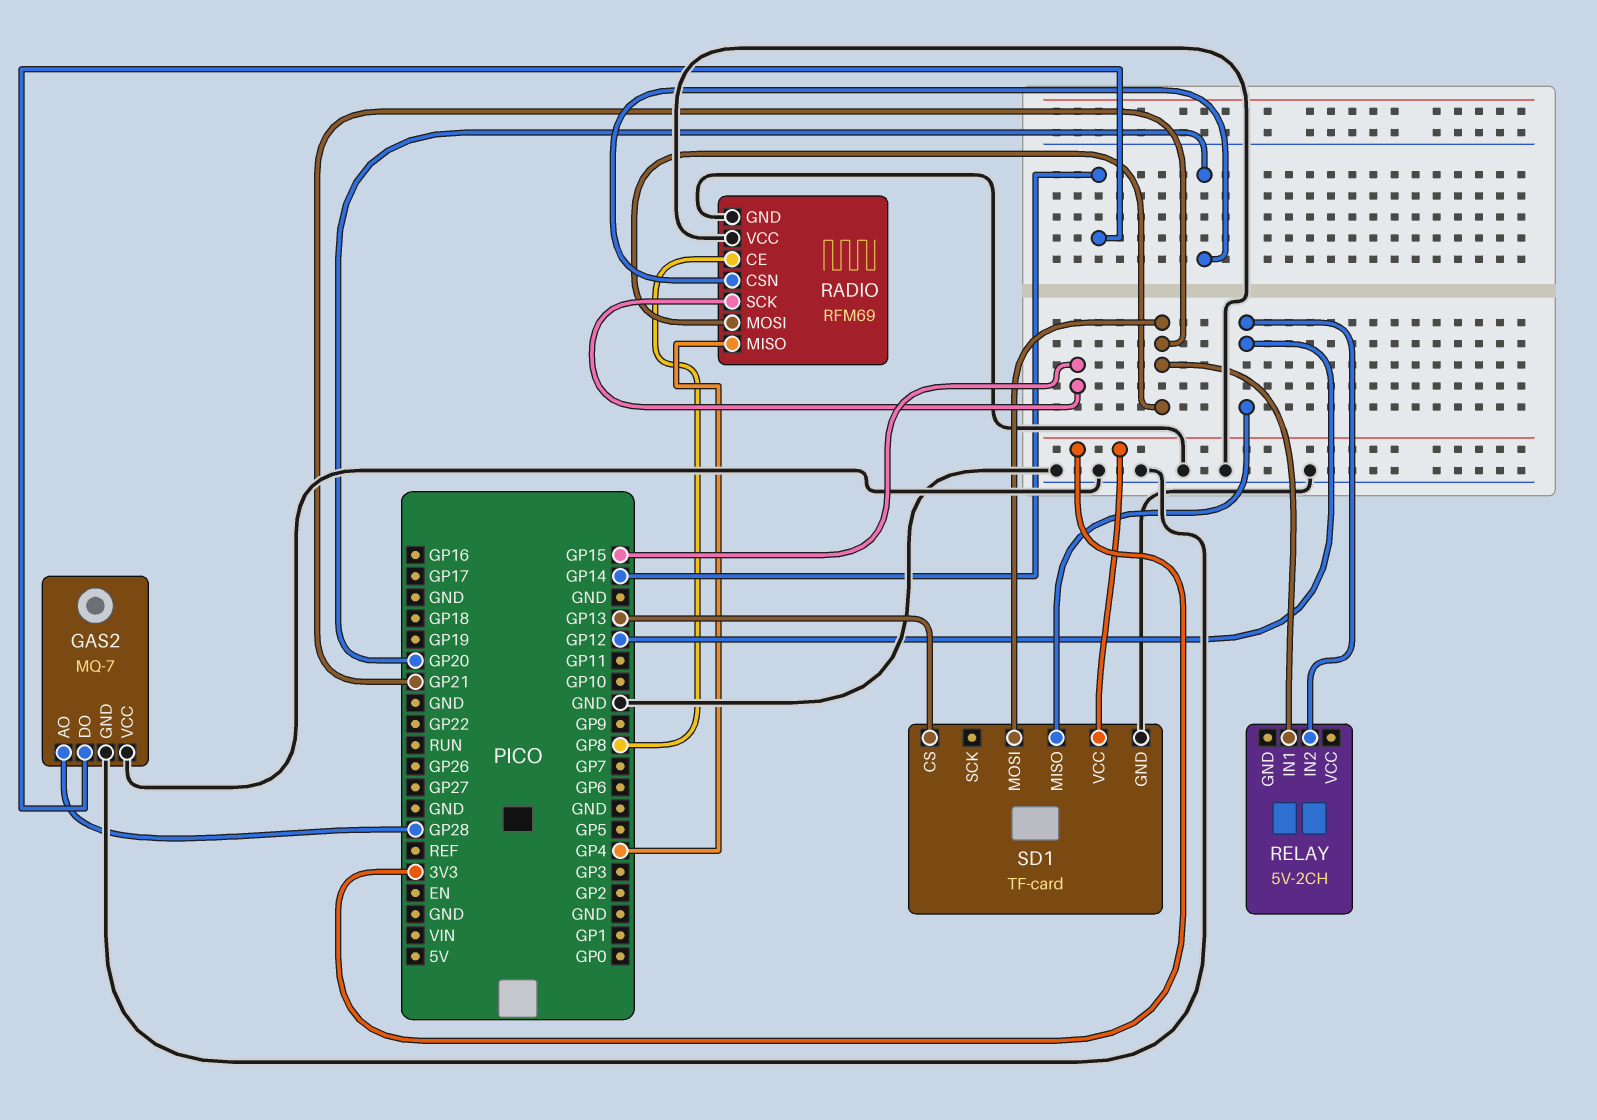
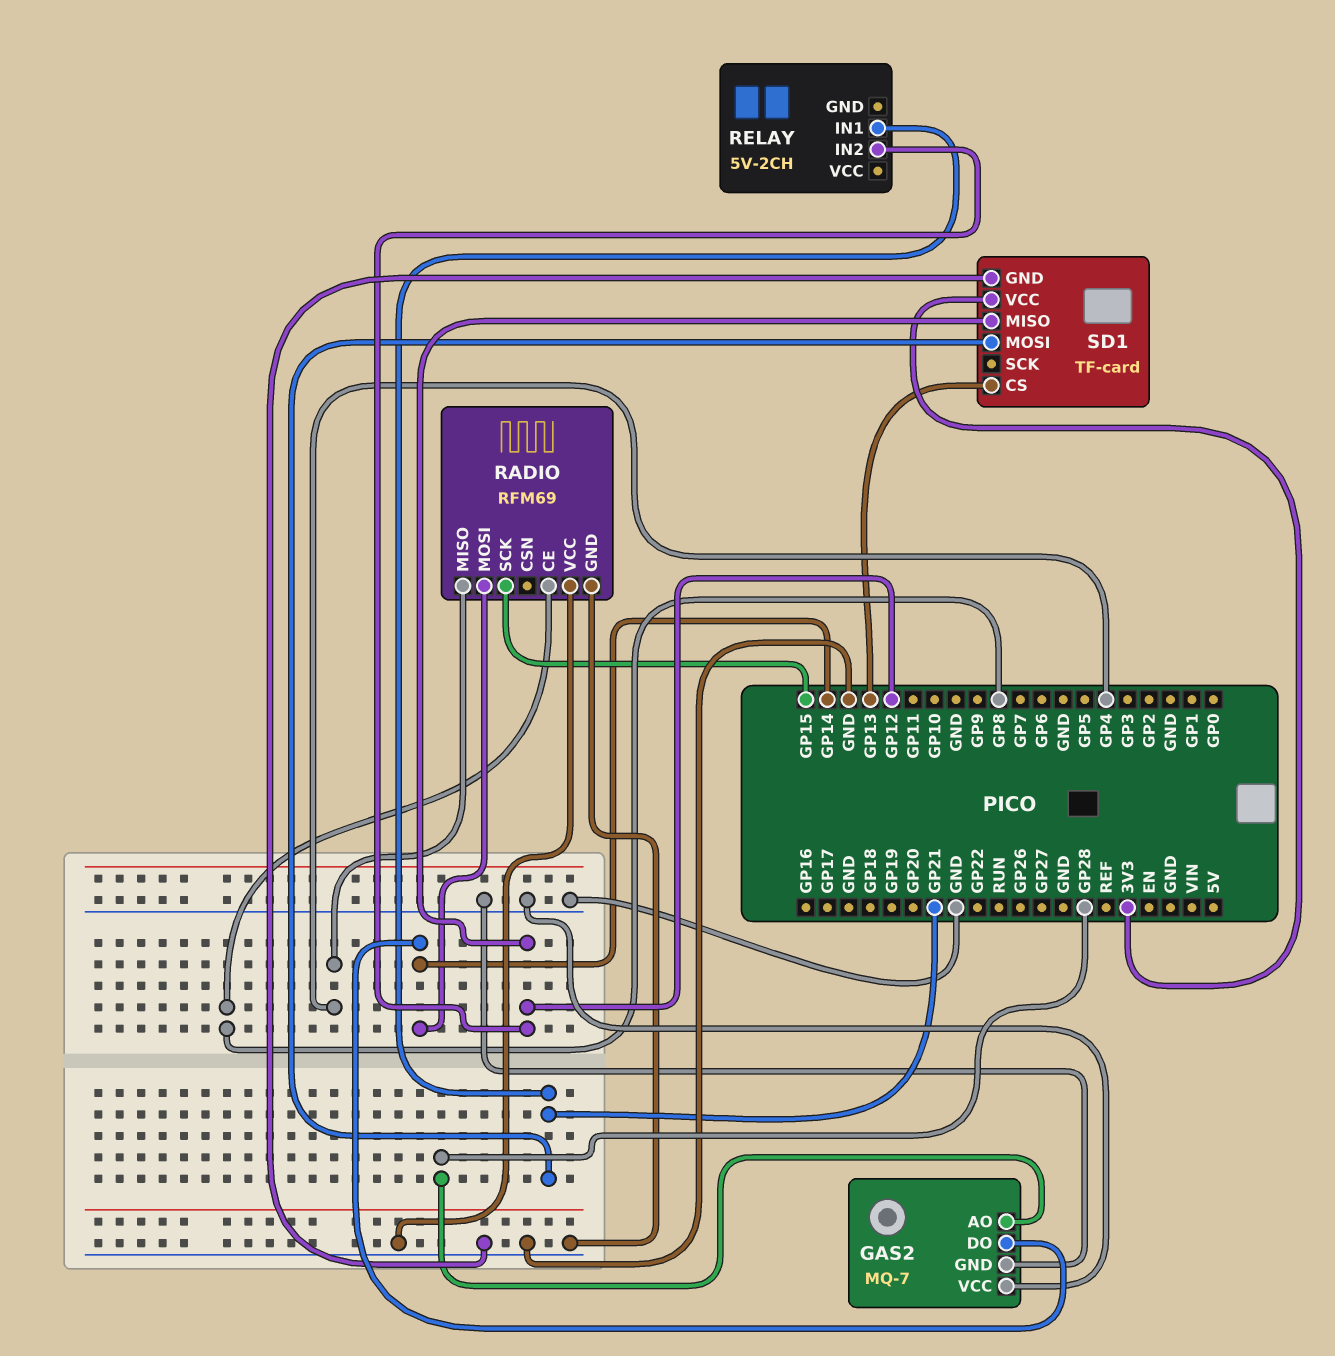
RADIO pin CSN: GP20 -> none
RADIO pin MOSI: GP21 -> GP14

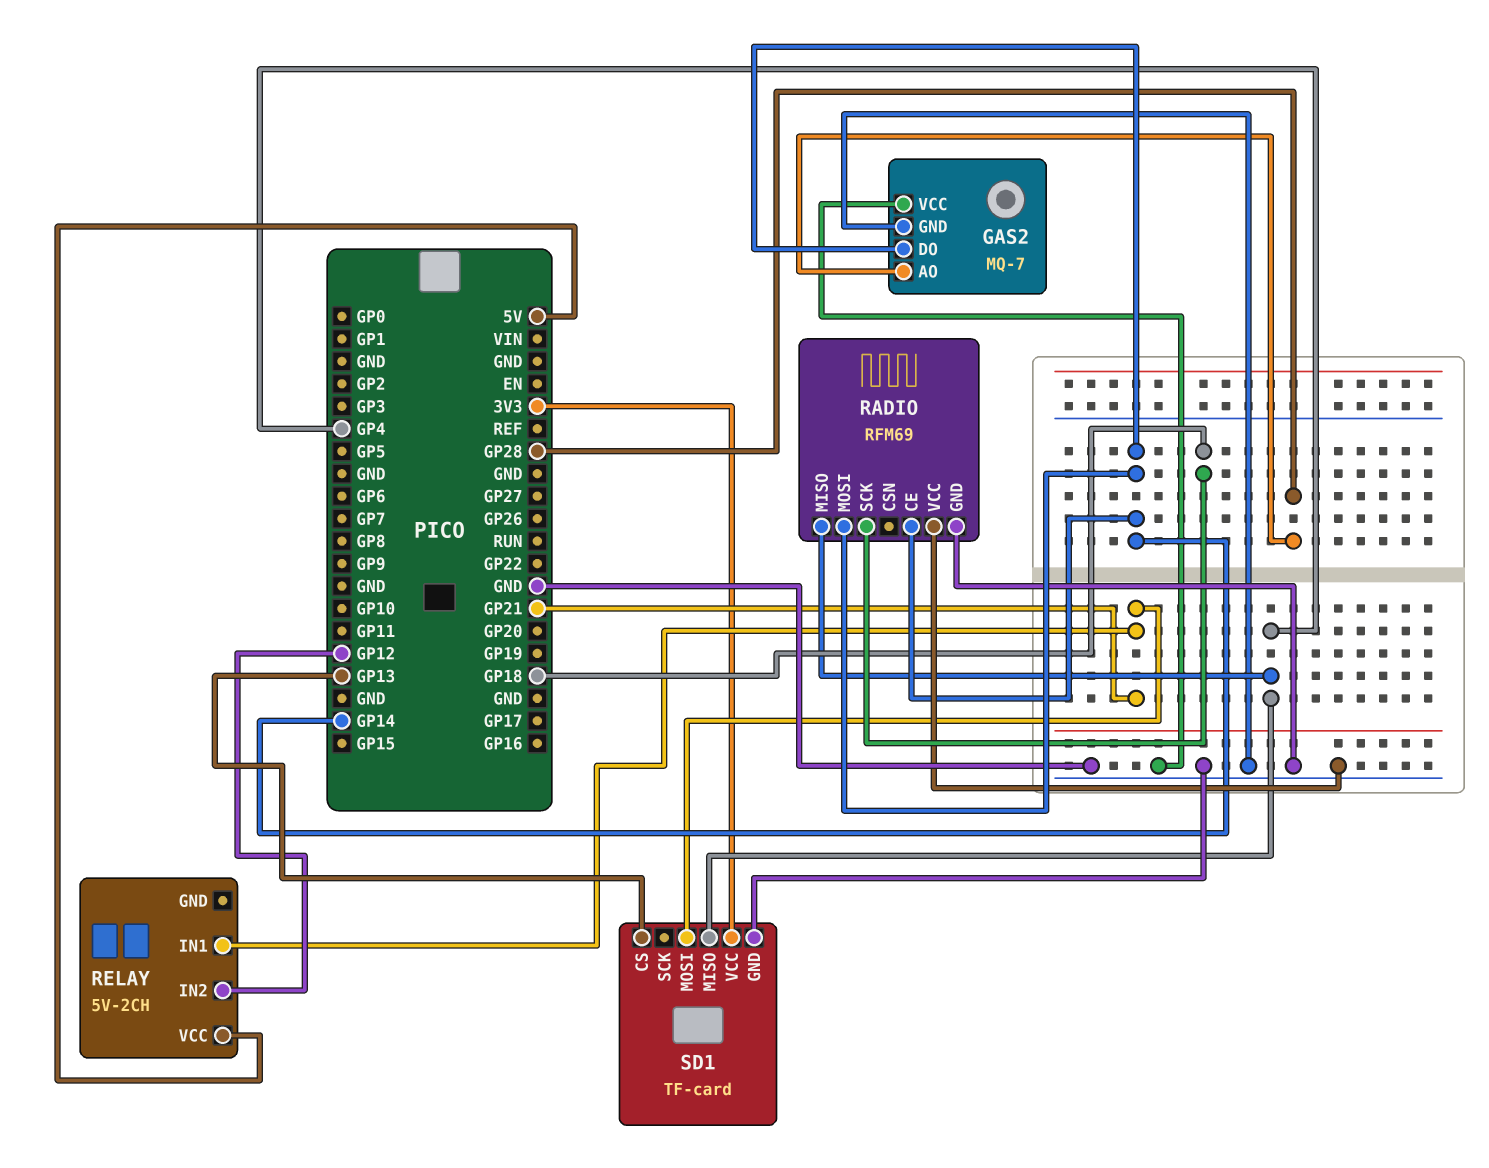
RADIO pin CE: GP8 -> GP14
RADIO pin SCK: GP15 -> GP18
RELAY pin VCC: none -> 5V
SD1 pin MISO: GP12 -> GP4

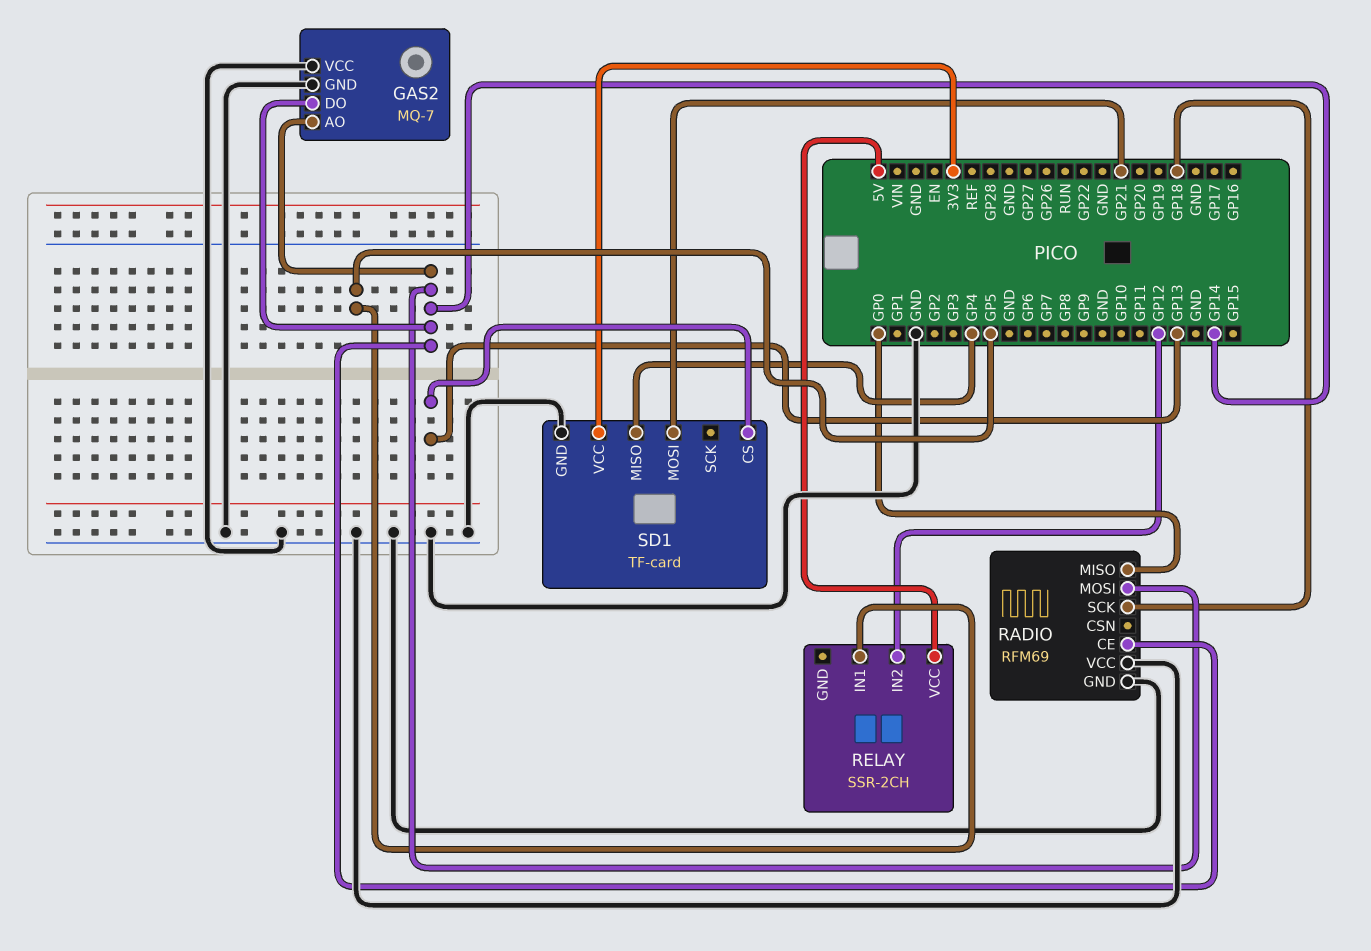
GAS2 pin AO: GP28 -> GP14
RADIO pin MISO: GP4 -> GP0
RELAY: 5V-2CH -> SSR-2CH
RELAY pin IN1: GP21 -> GP5

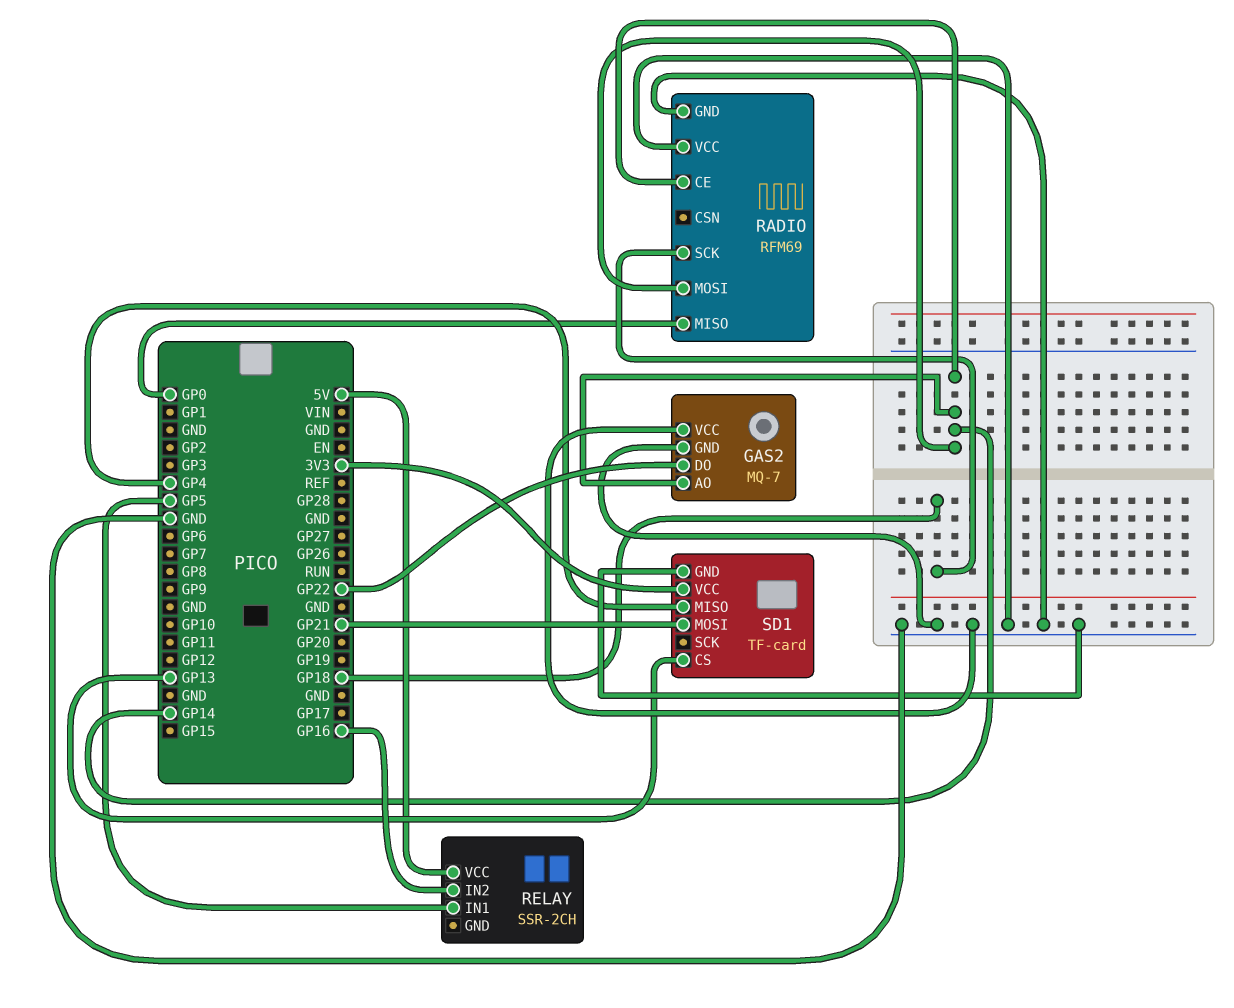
GAS2 pin DO: GP14 -> GP22
RELAY pin IN2: GP12 -> GP16

